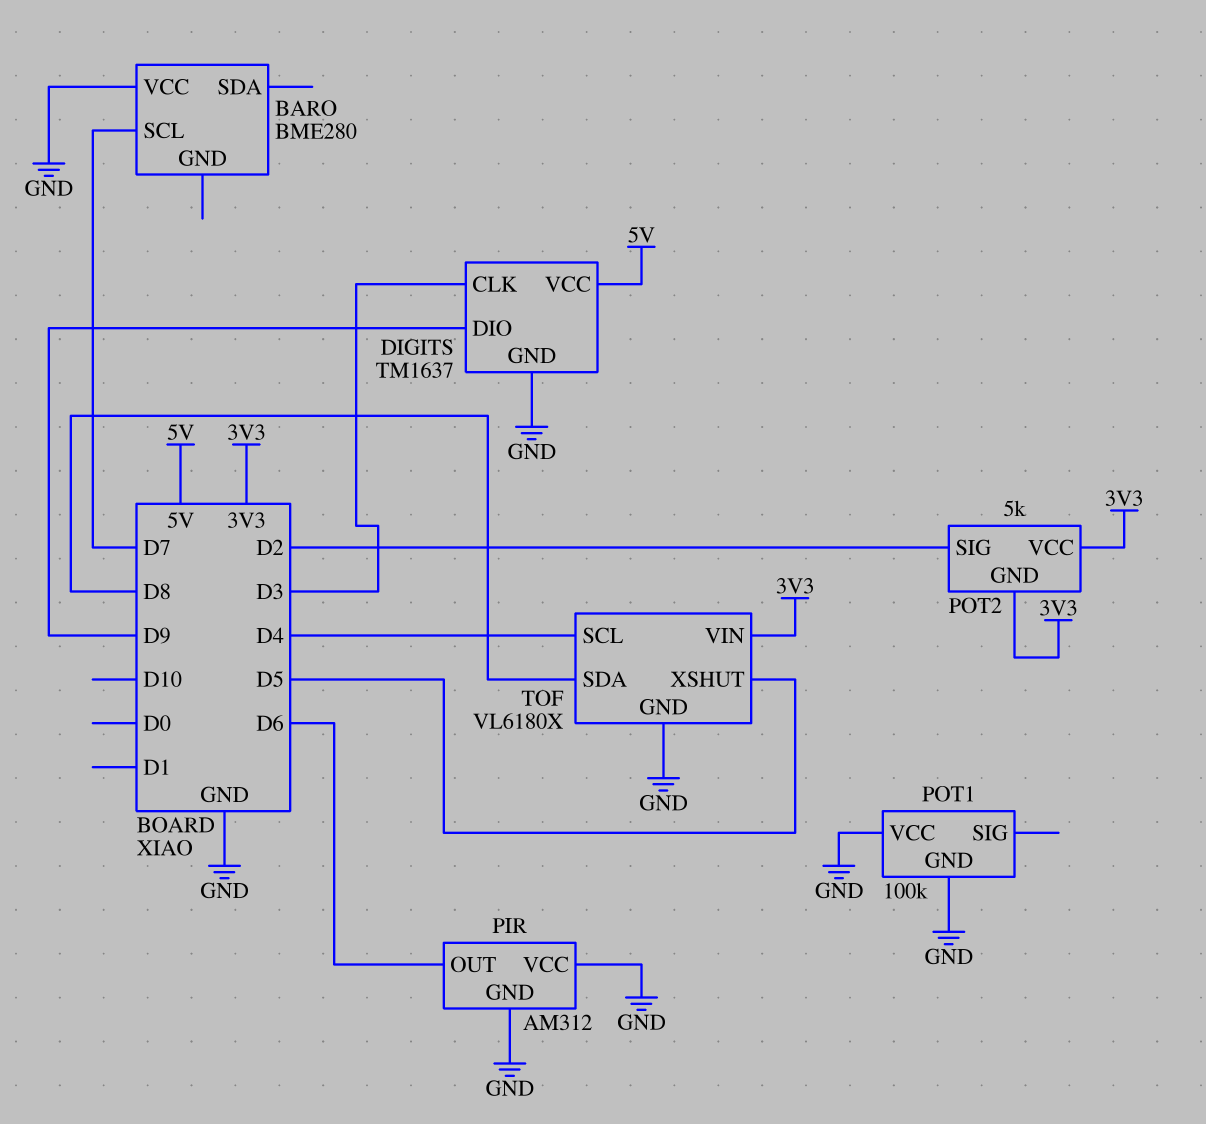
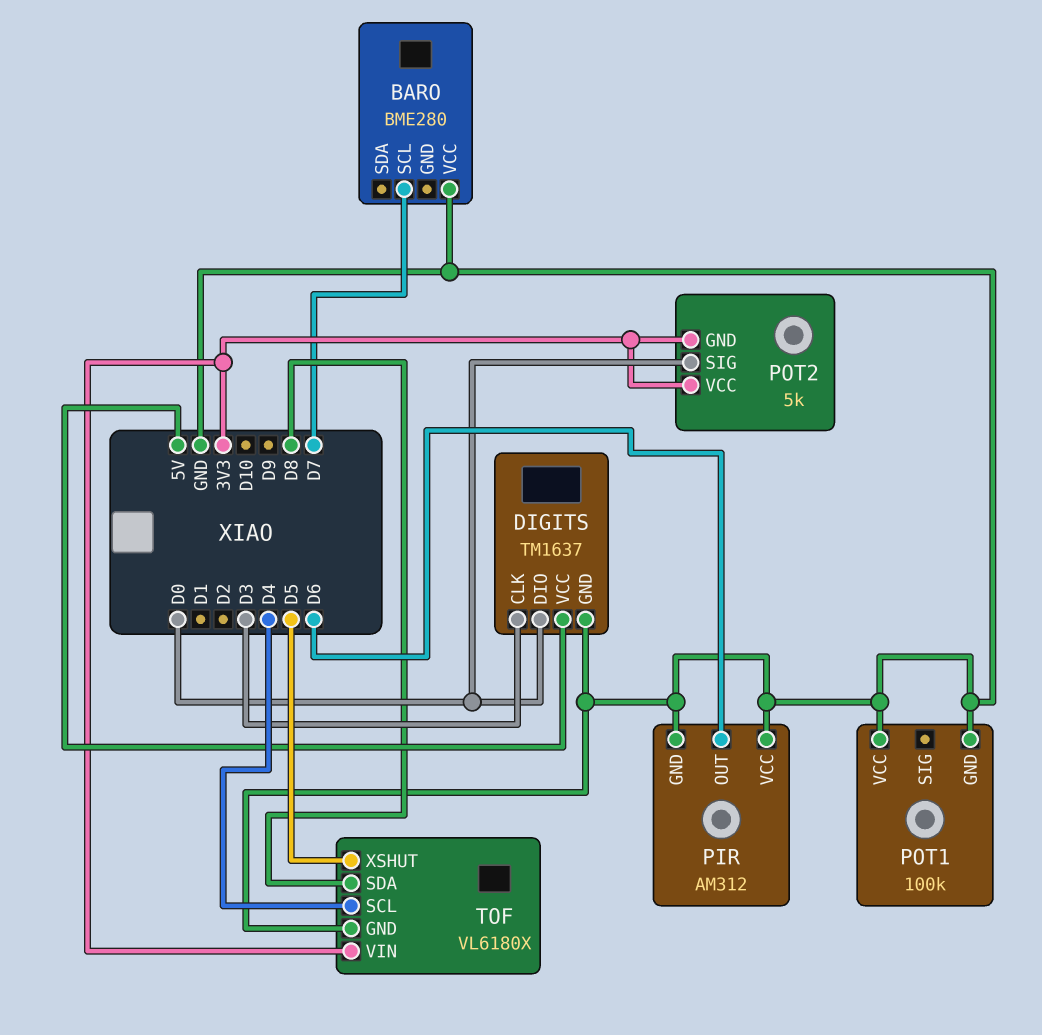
DIGITS pin DIO: D9 -> D0
POT2 pin SIG: D2 -> D0

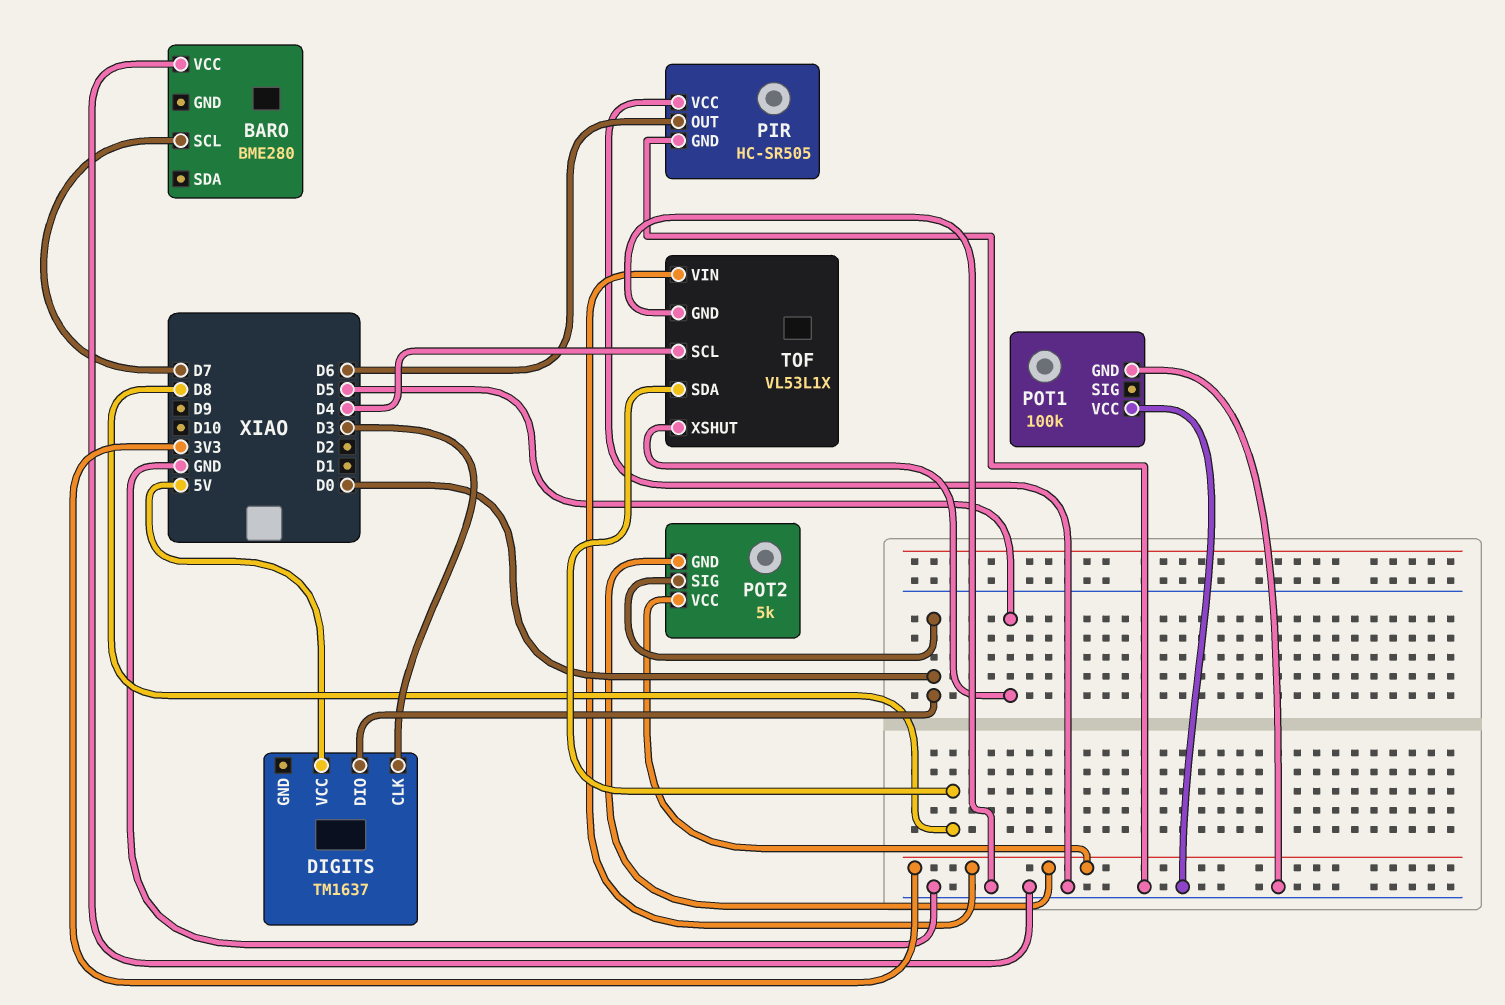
DIGITS pin GND: GND -> none
PIR: AM312 -> HC-SR505
TOF: VL6180X -> VL53L1X

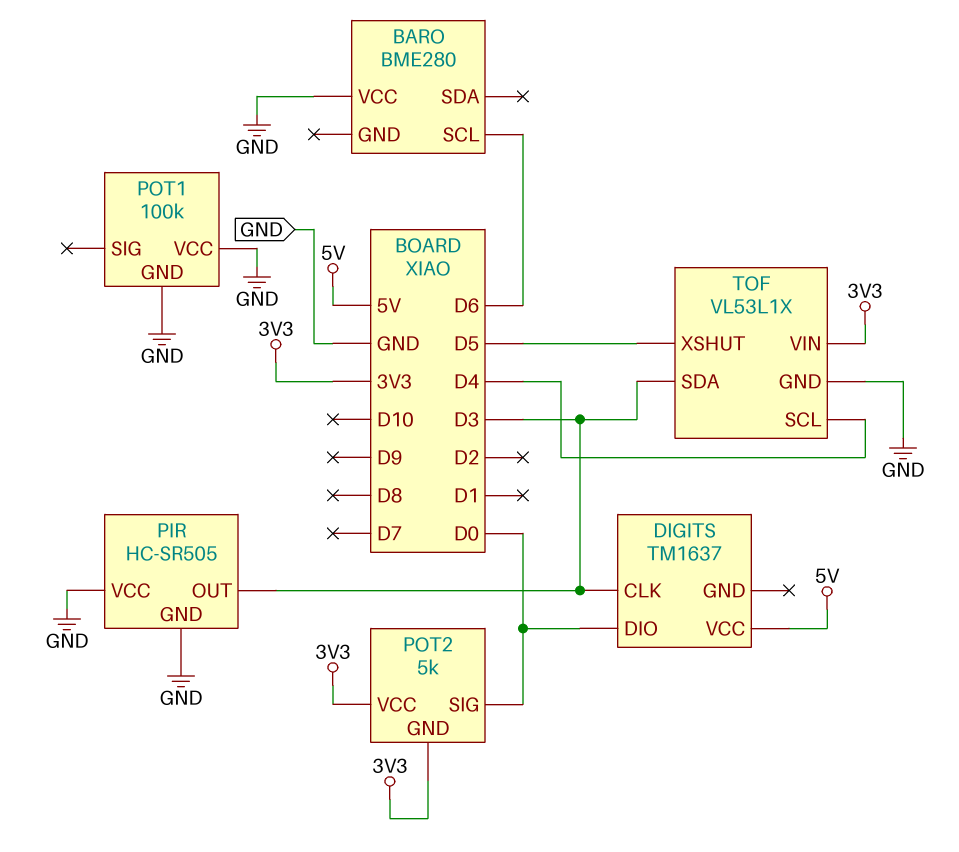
BARO pin SCL: D7 -> D6
PIR pin OUT: D6 -> D3
TOF pin SDA: D8 -> D3

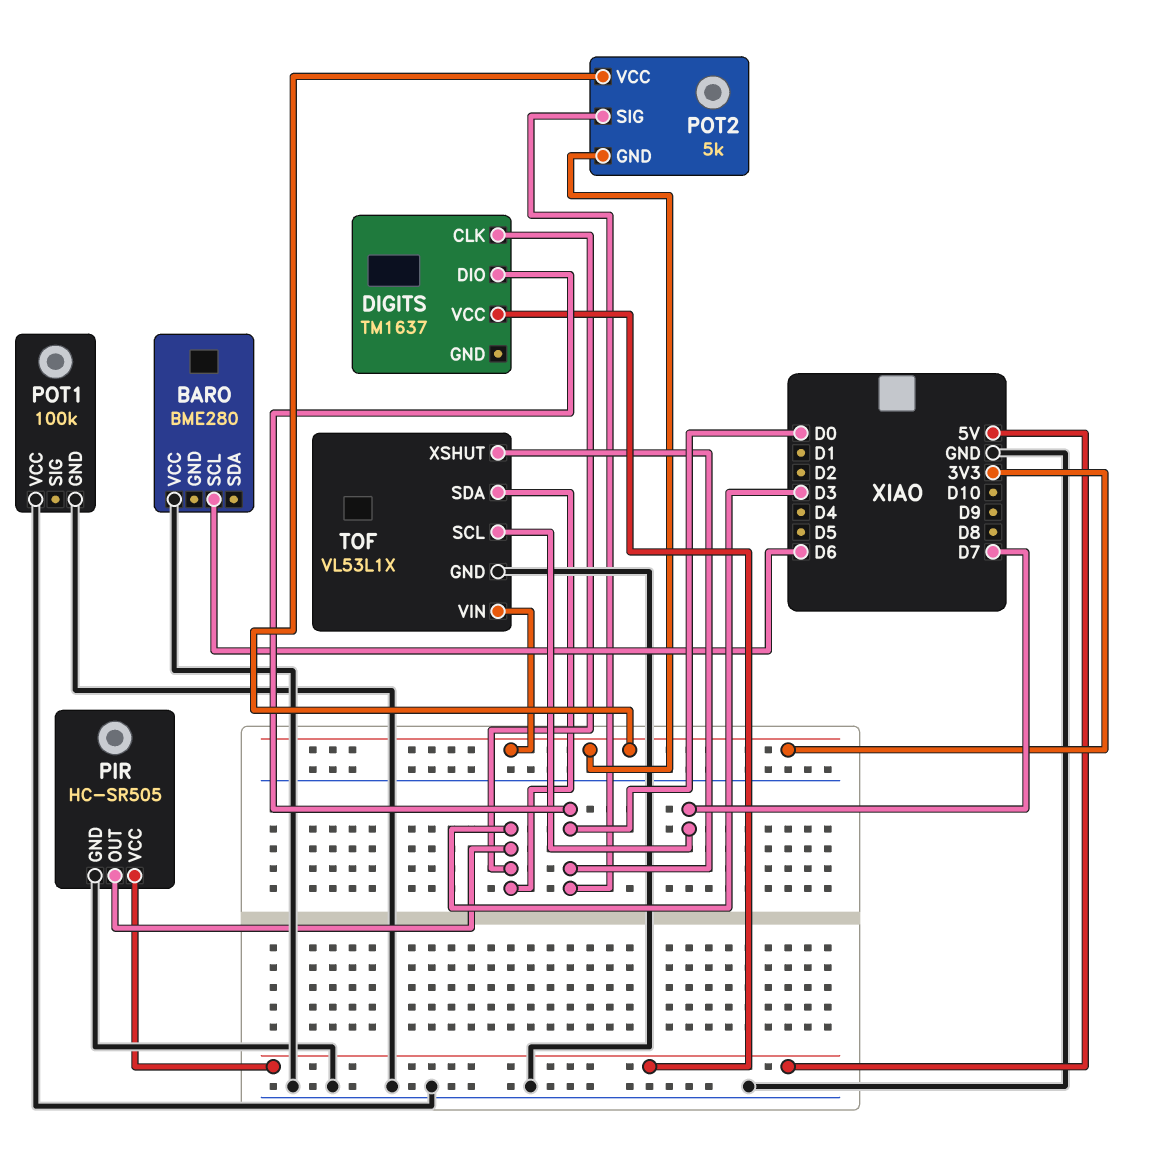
PIR pin VCC: GND -> 5V
TOF pin SCL: D4 -> D7
TOF pin XSHUT: D5 -> D0

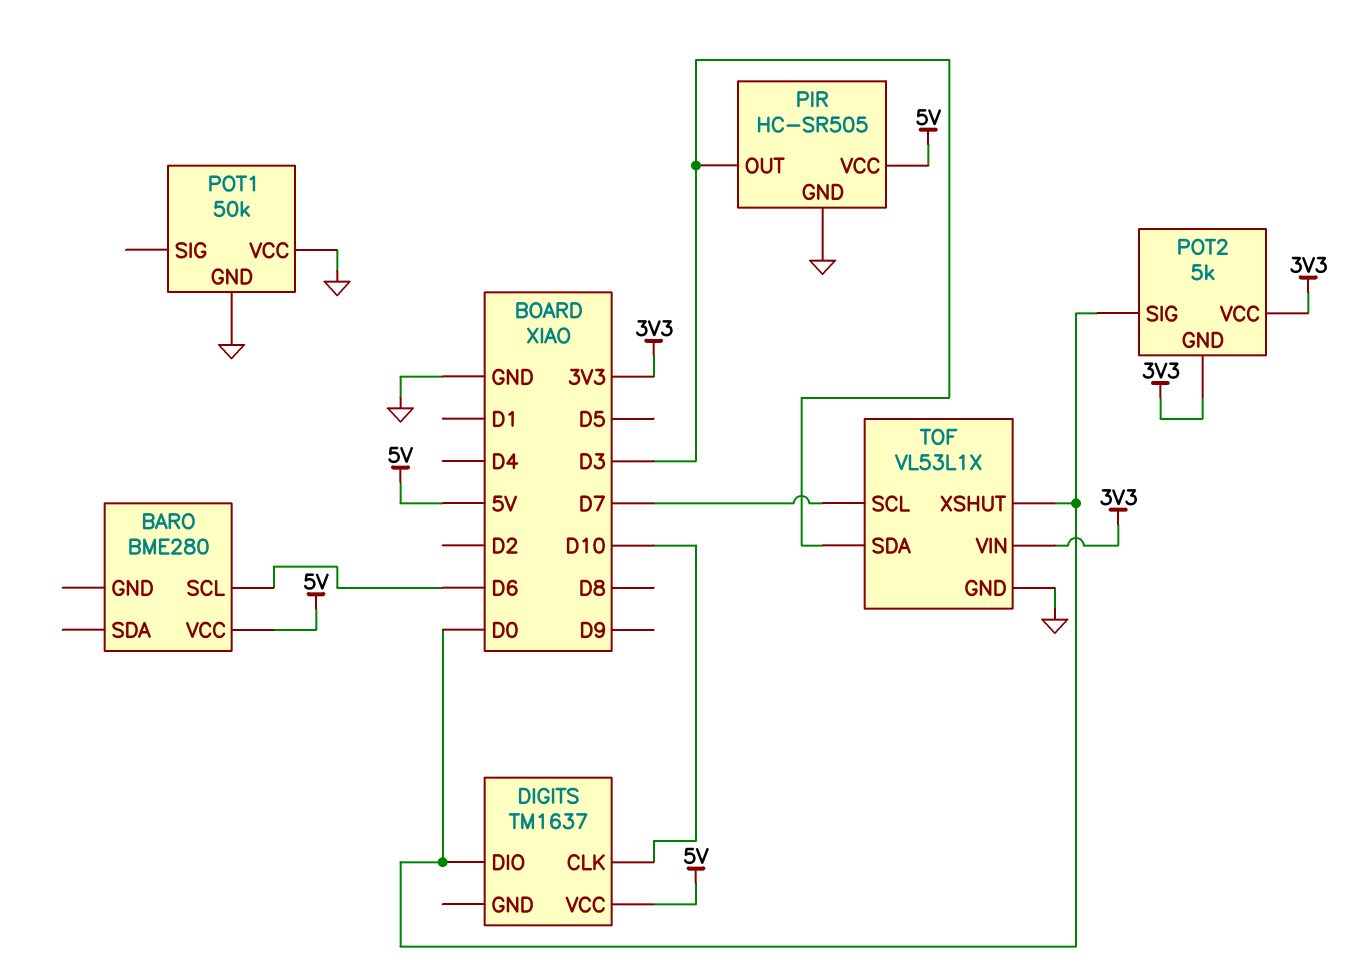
BARO pin VCC: GND -> 5V
DIGITS pin CLK: D3 -> D10
POT1: 100k -> 50k

